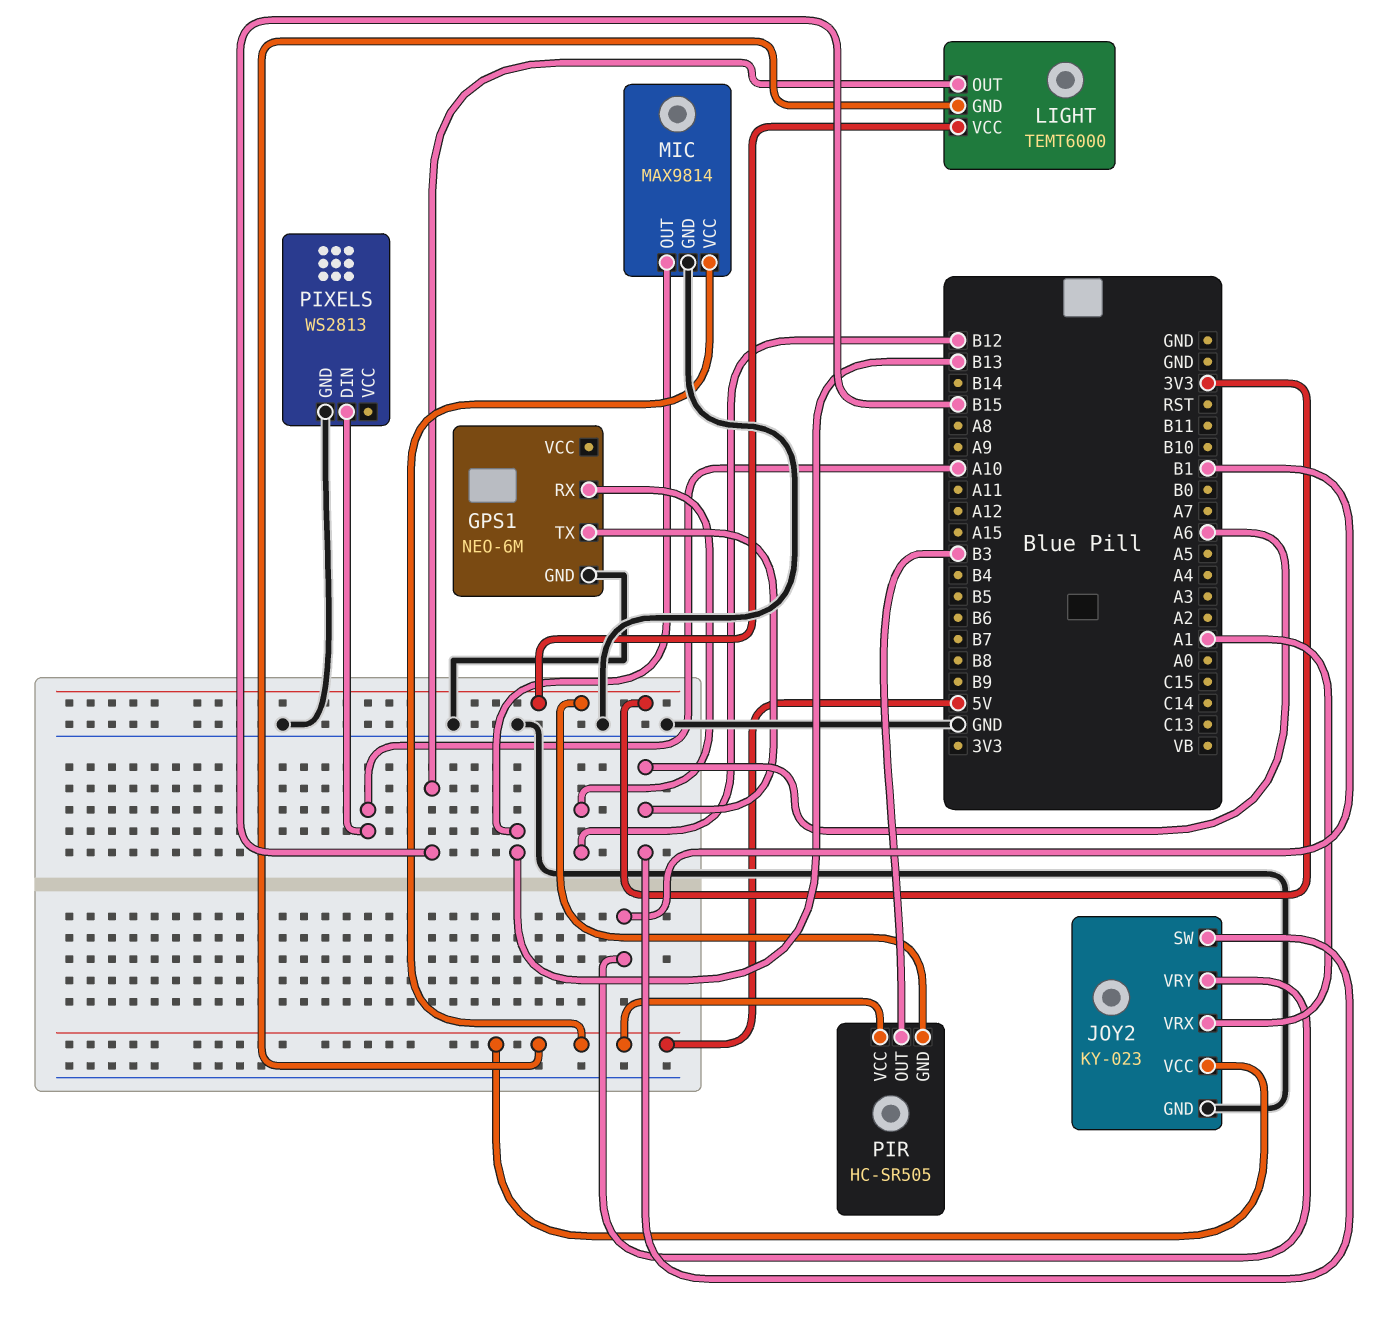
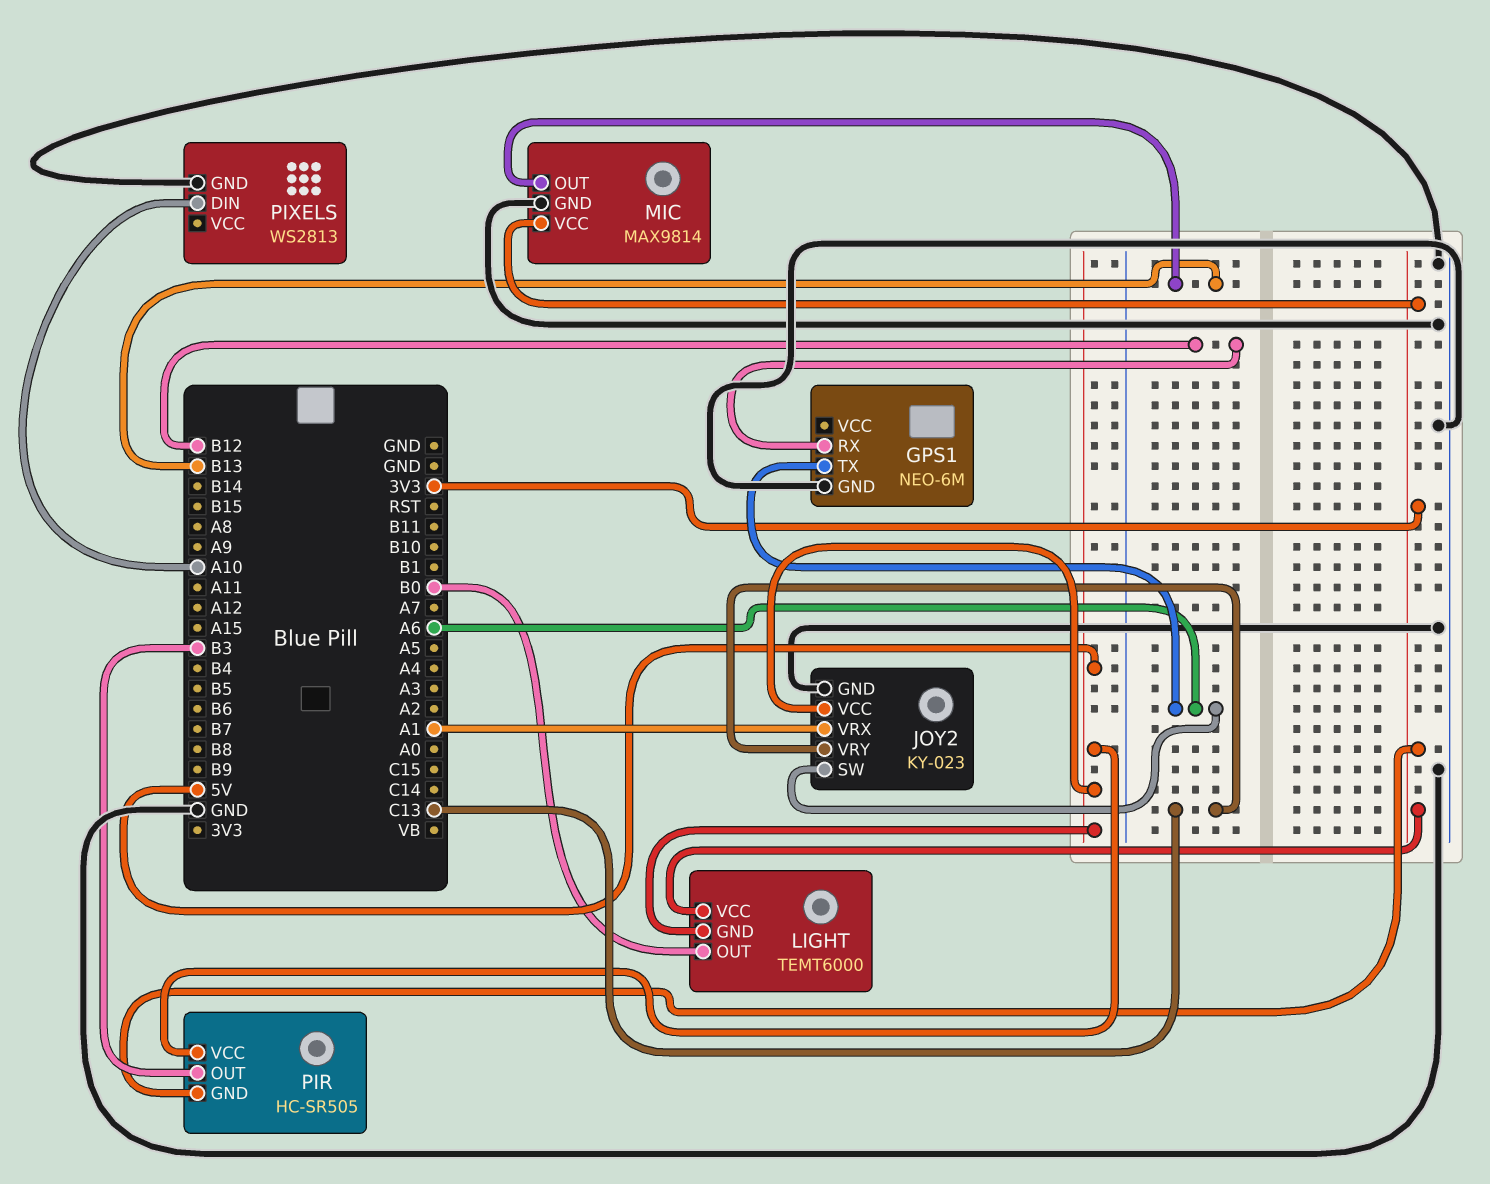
JOY2 pin VRY: B1 -> C13
LIGHT pin OUT: B15 -> B0
MIC pin VCC: 5V -> 3V3

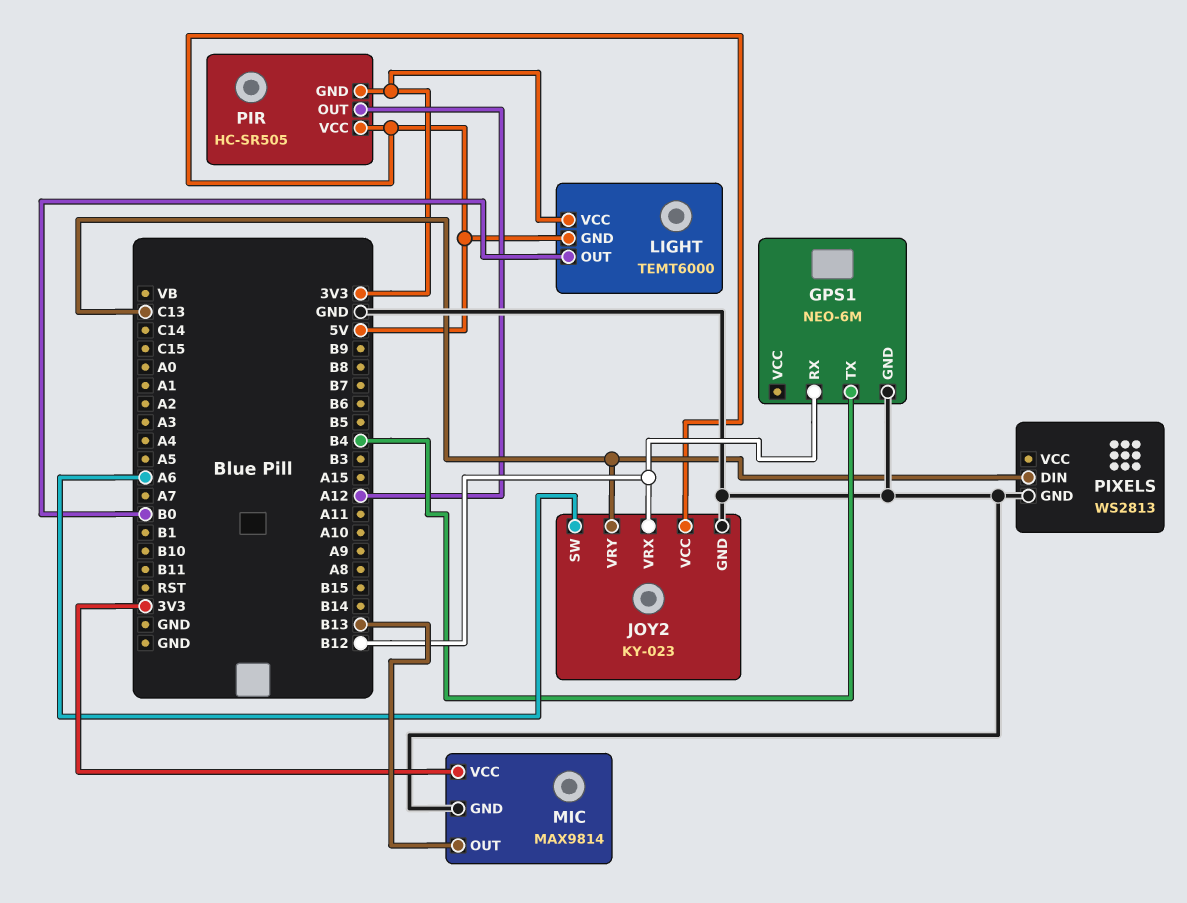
GPS1 pin TX: A6 -> B4
JOY2 pin VRX: A1 -> B12
PIR pin OUT: B3 -> A12
PIXELS pin DIN: A10 -> C13

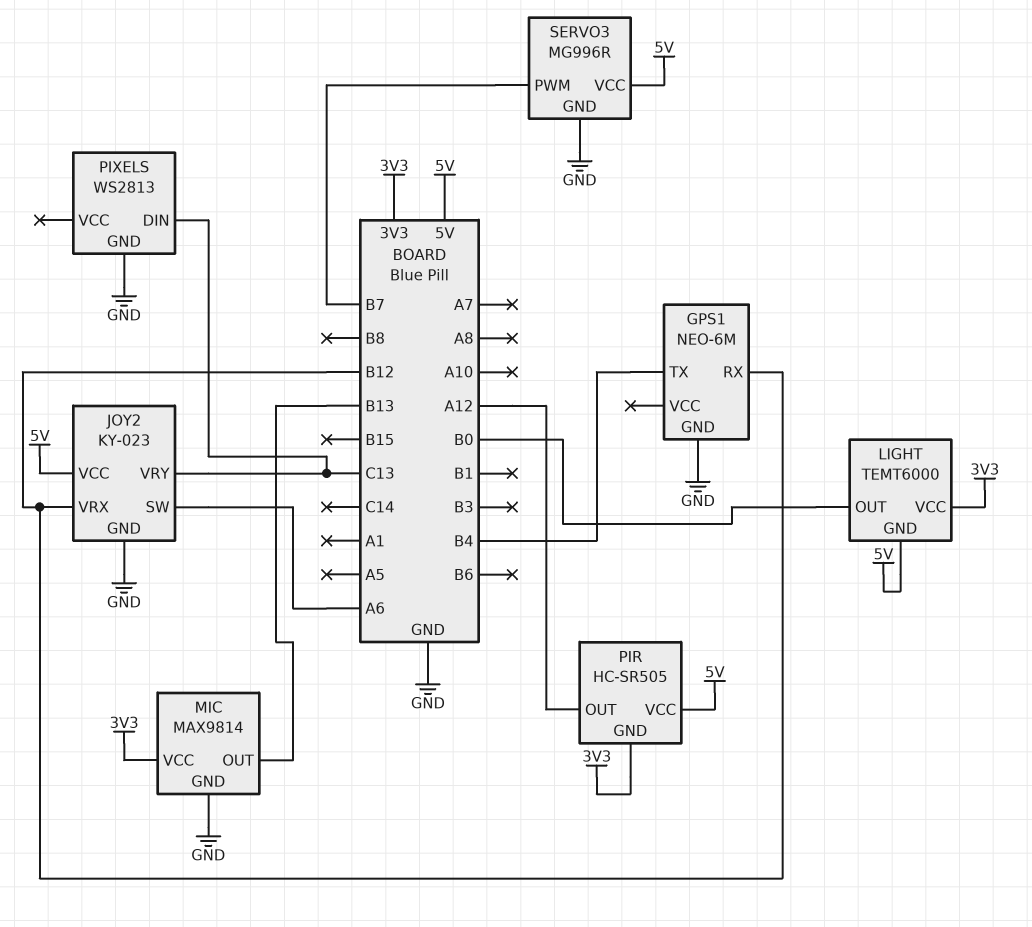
SERVO3: none -> MG996R
SERVO3 pin GND: none -> GND
SERVO3 pin PWM: none -> B7
SERVO3 pin VCC: none -> 5V

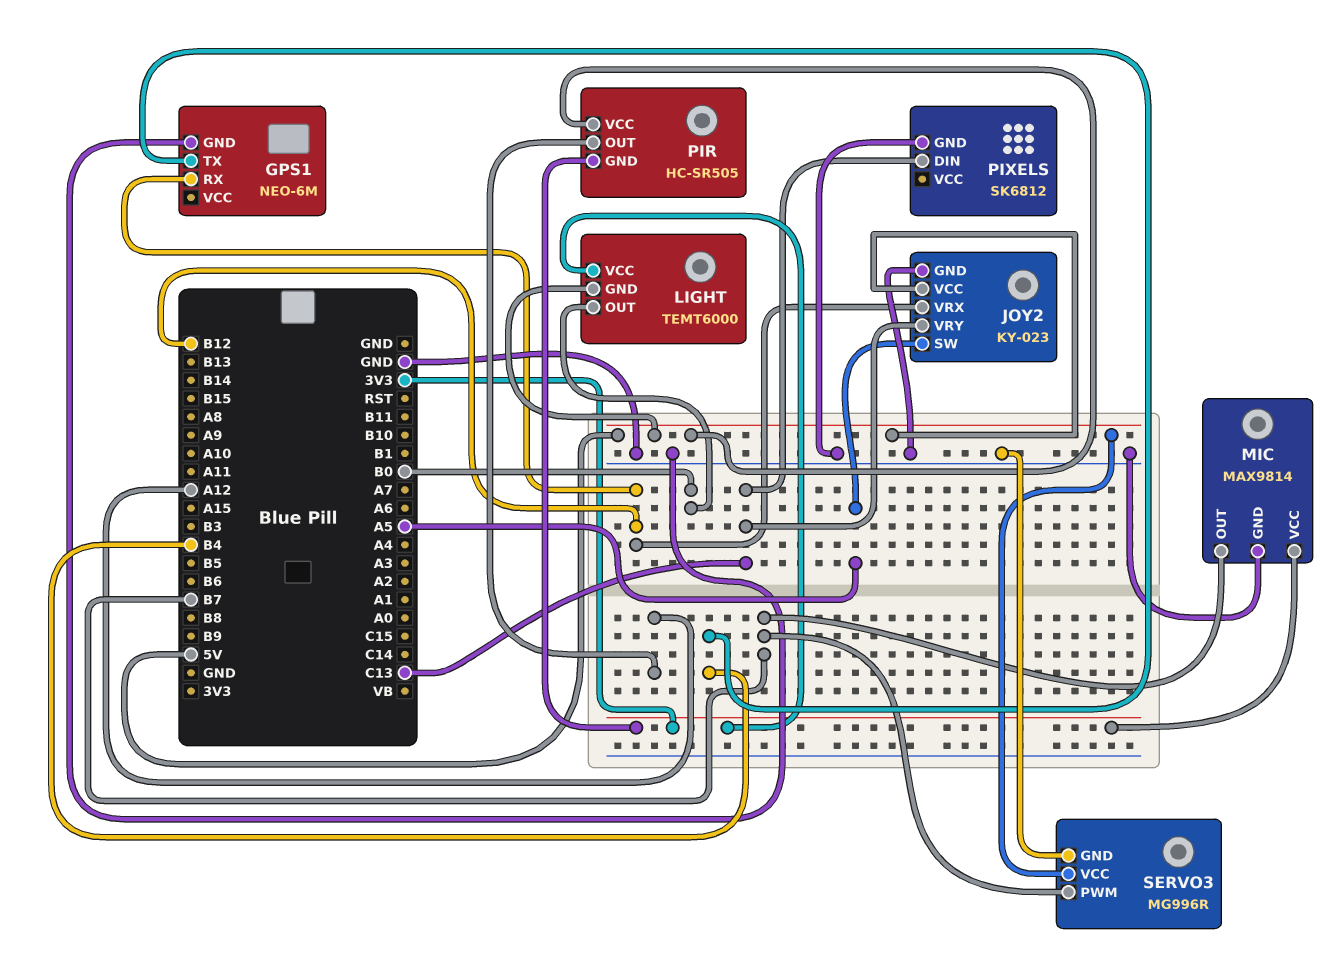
JOY2 pin SW: A6 -> A5
MIC pin OUT: B13 -> B7
PIXELS: WS2813 -> SK6812

